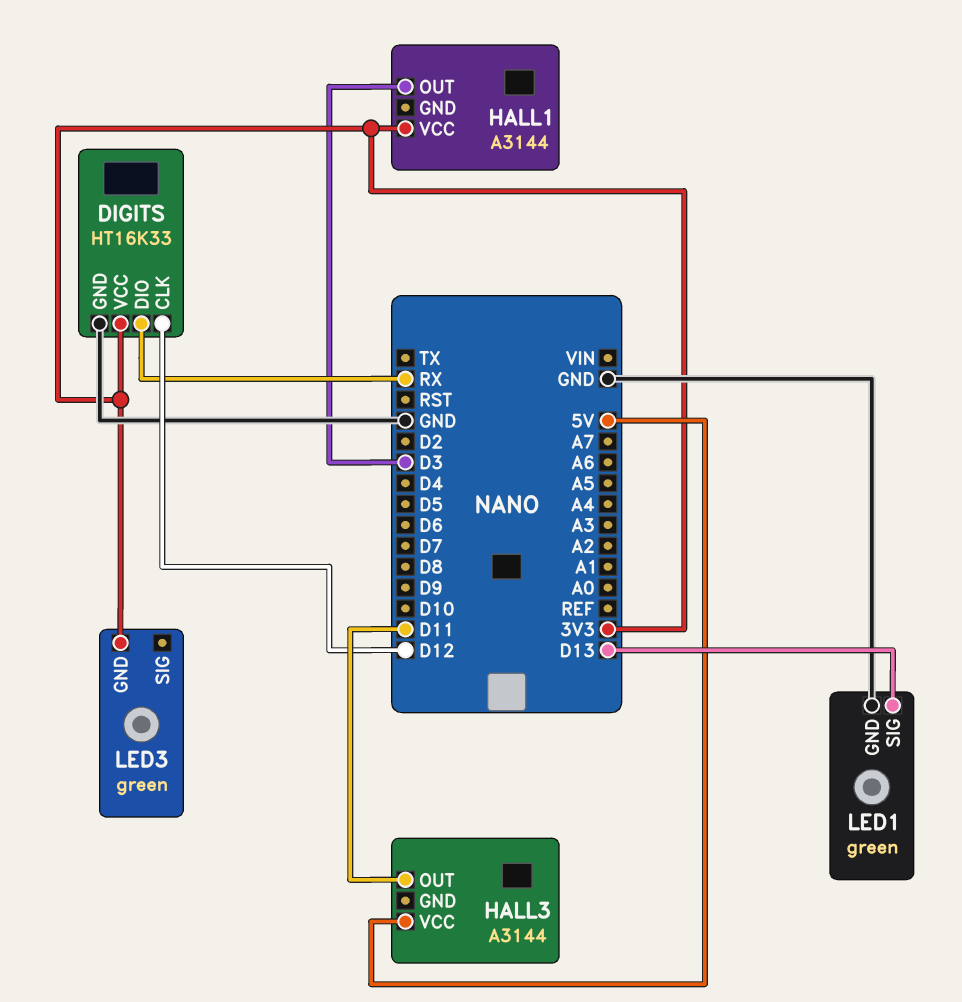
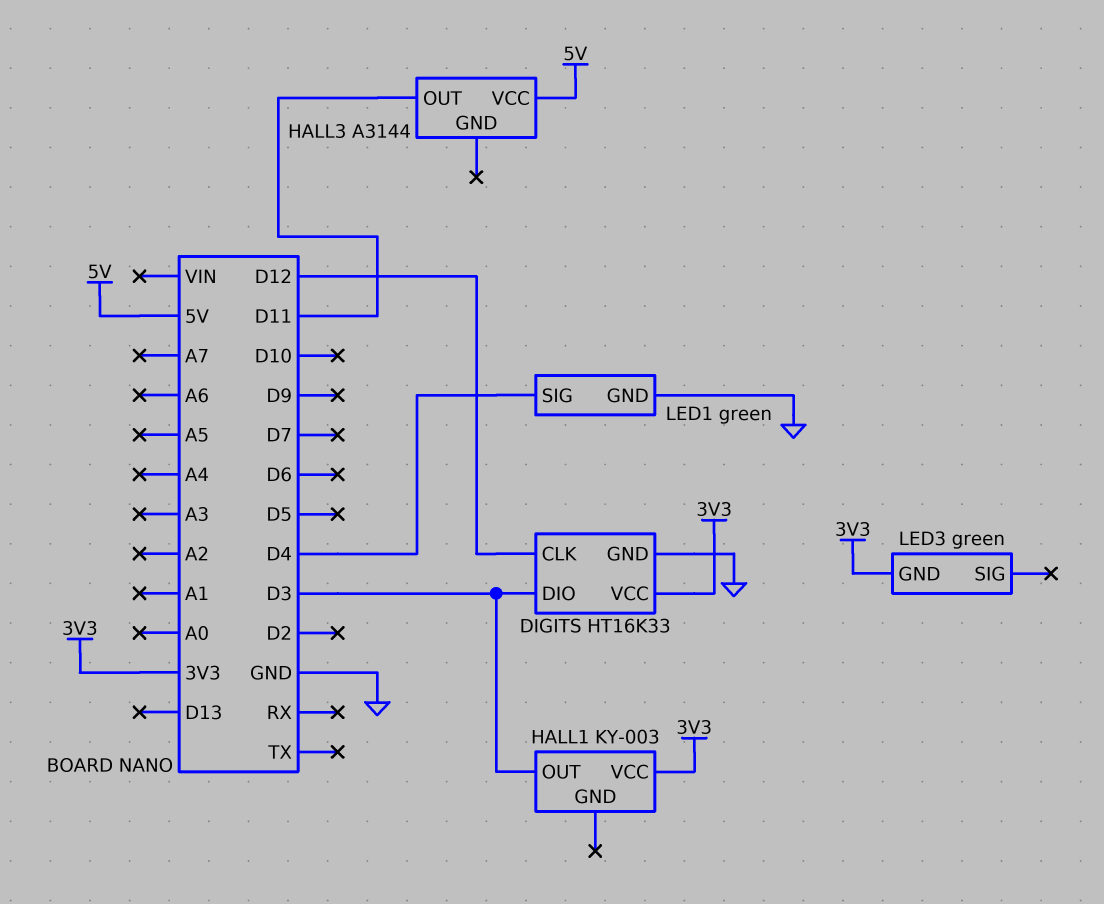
DIGITS pin DIO: RX -> D3
HALL1: A3144 -> KY-003
LED1 pin SIG: D13 -> D4

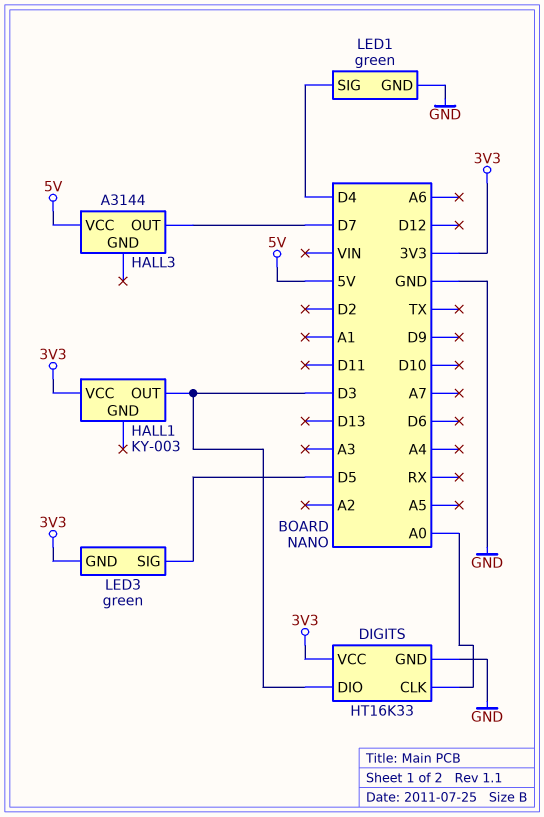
DIGITS pin CLK: D12 -> A0
HALL3 pin OUT: D11 -> D7
LED3 pin SIG: none -> D5

